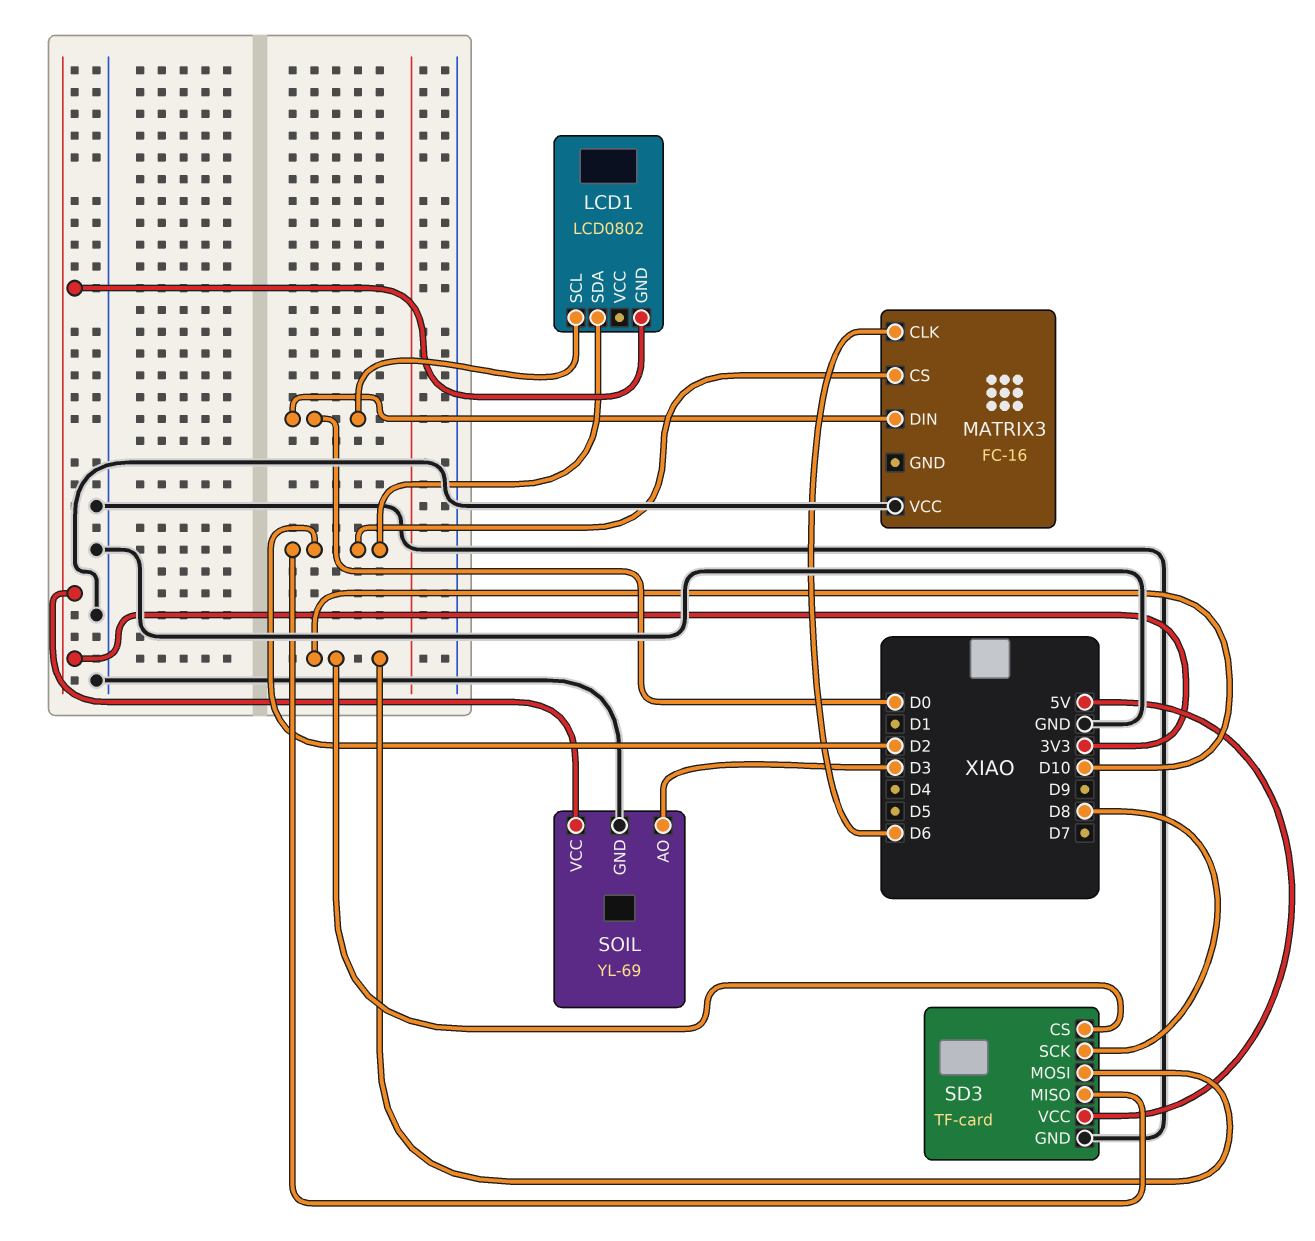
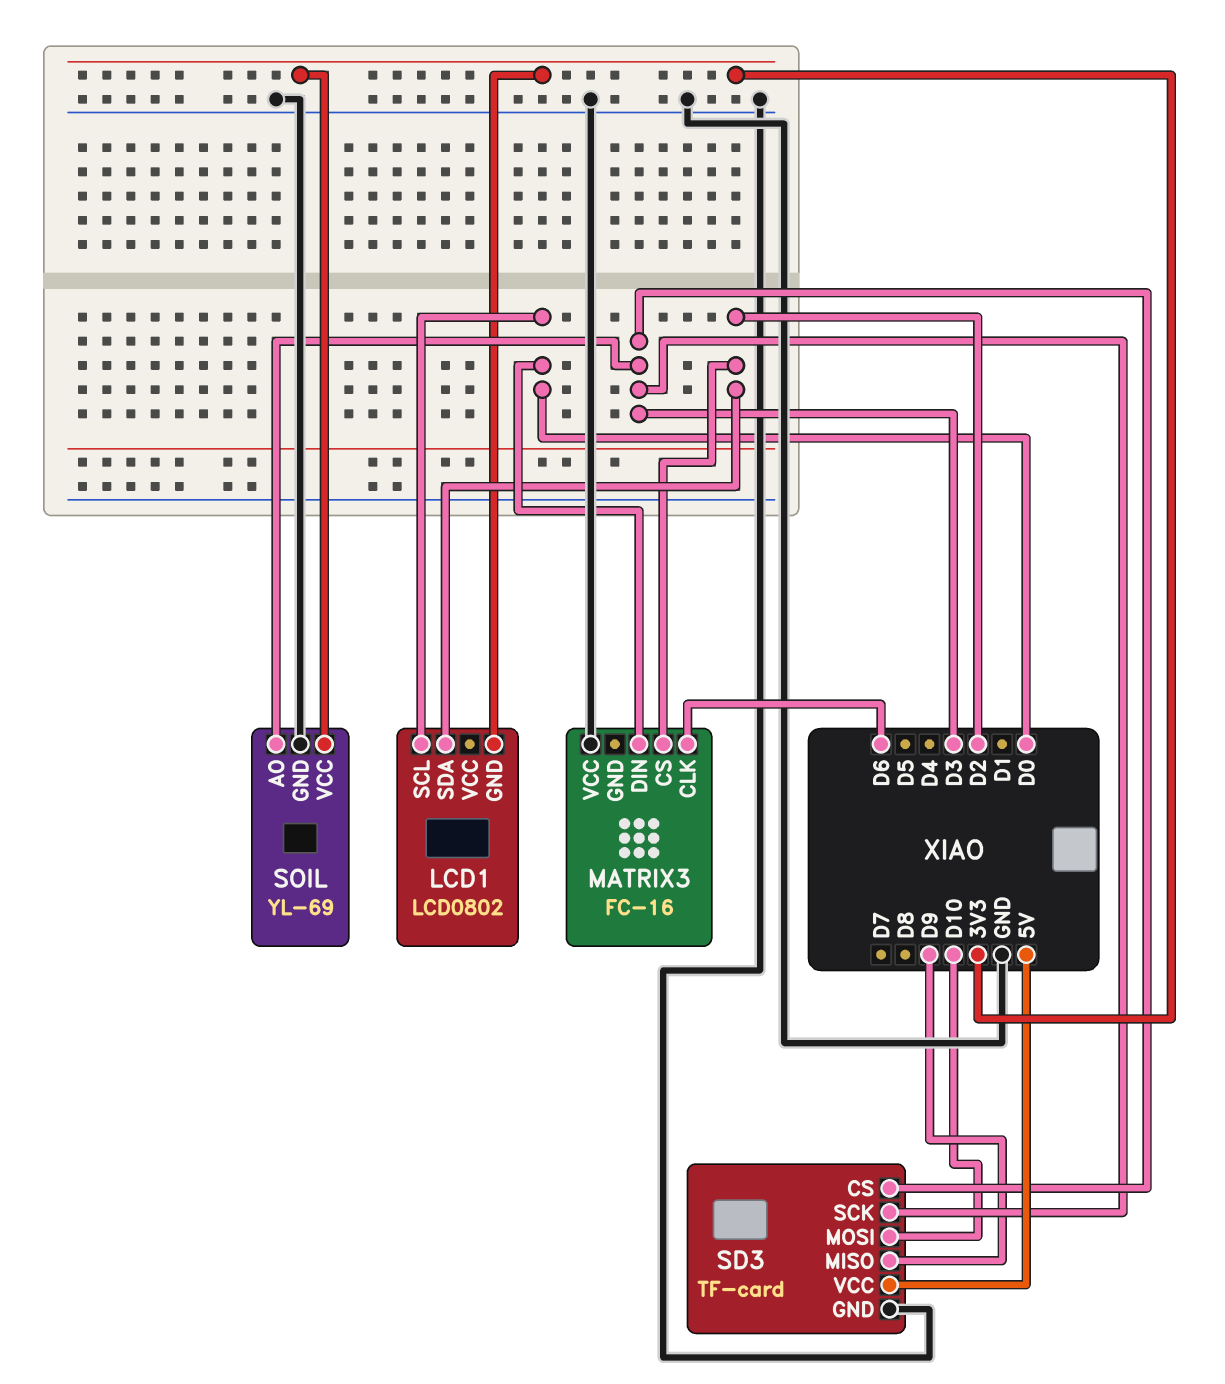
SD3 pin CS: D10 -> D3
SD3 pin MISO: D2 -> D9
SD3 pin SCK: D8 -> D3

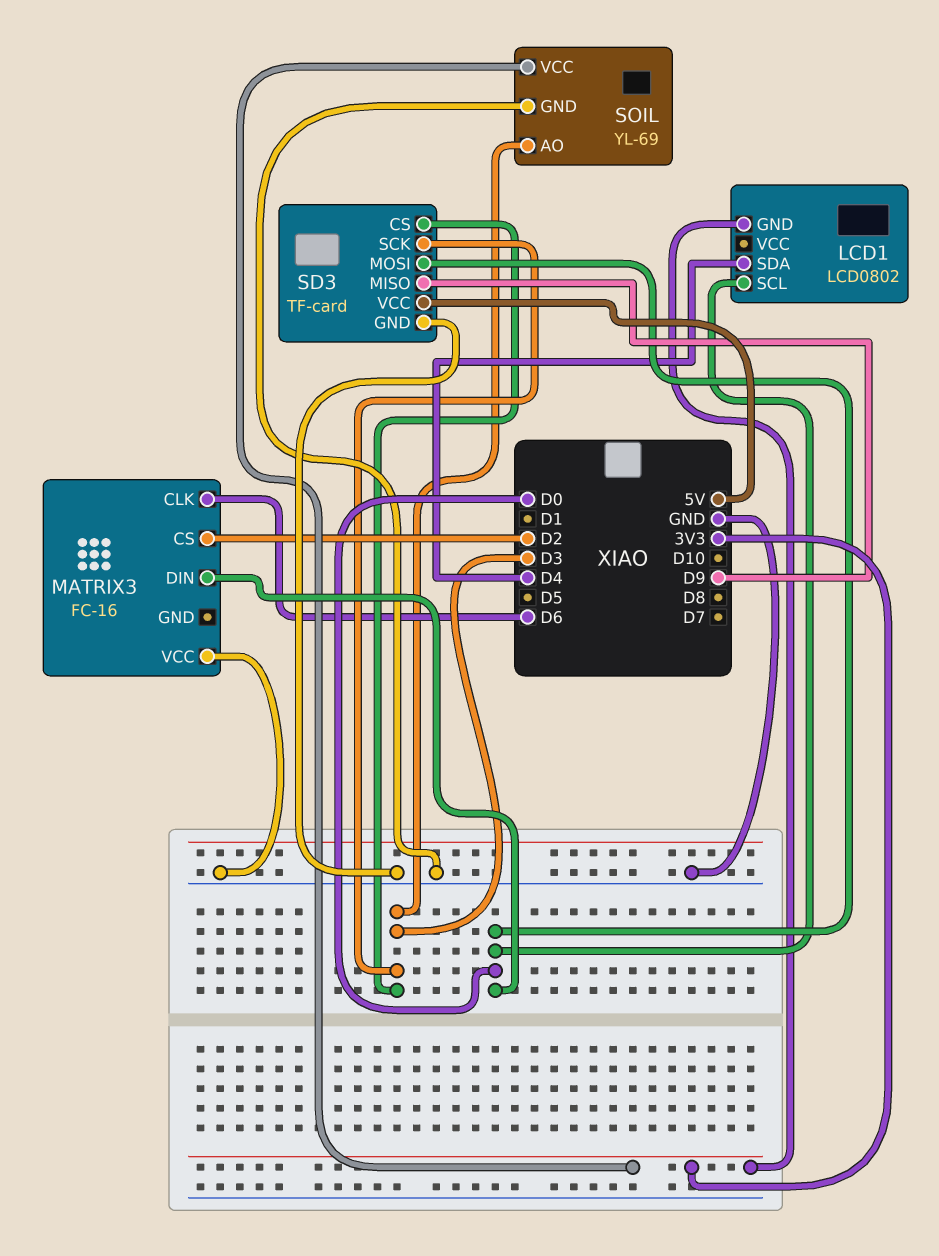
LCD1 pin SDA: D2 -> D4
SD3 pin MOSI: D10 -> D0

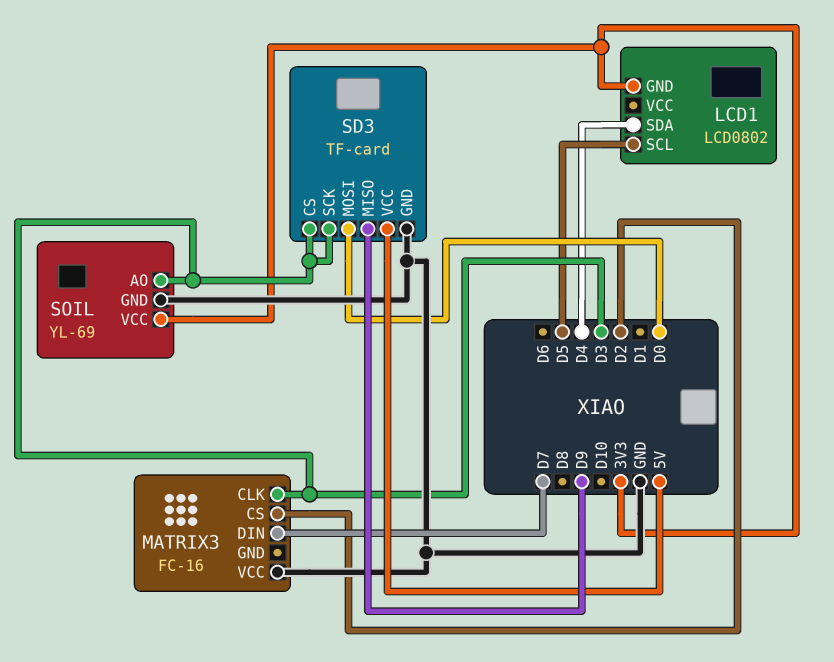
LCD1 pin SCL: D0 -> D5
MATRIX3 pin CLK: D6 -> D3
MATRIX3 pin DIN: D0 -> D7

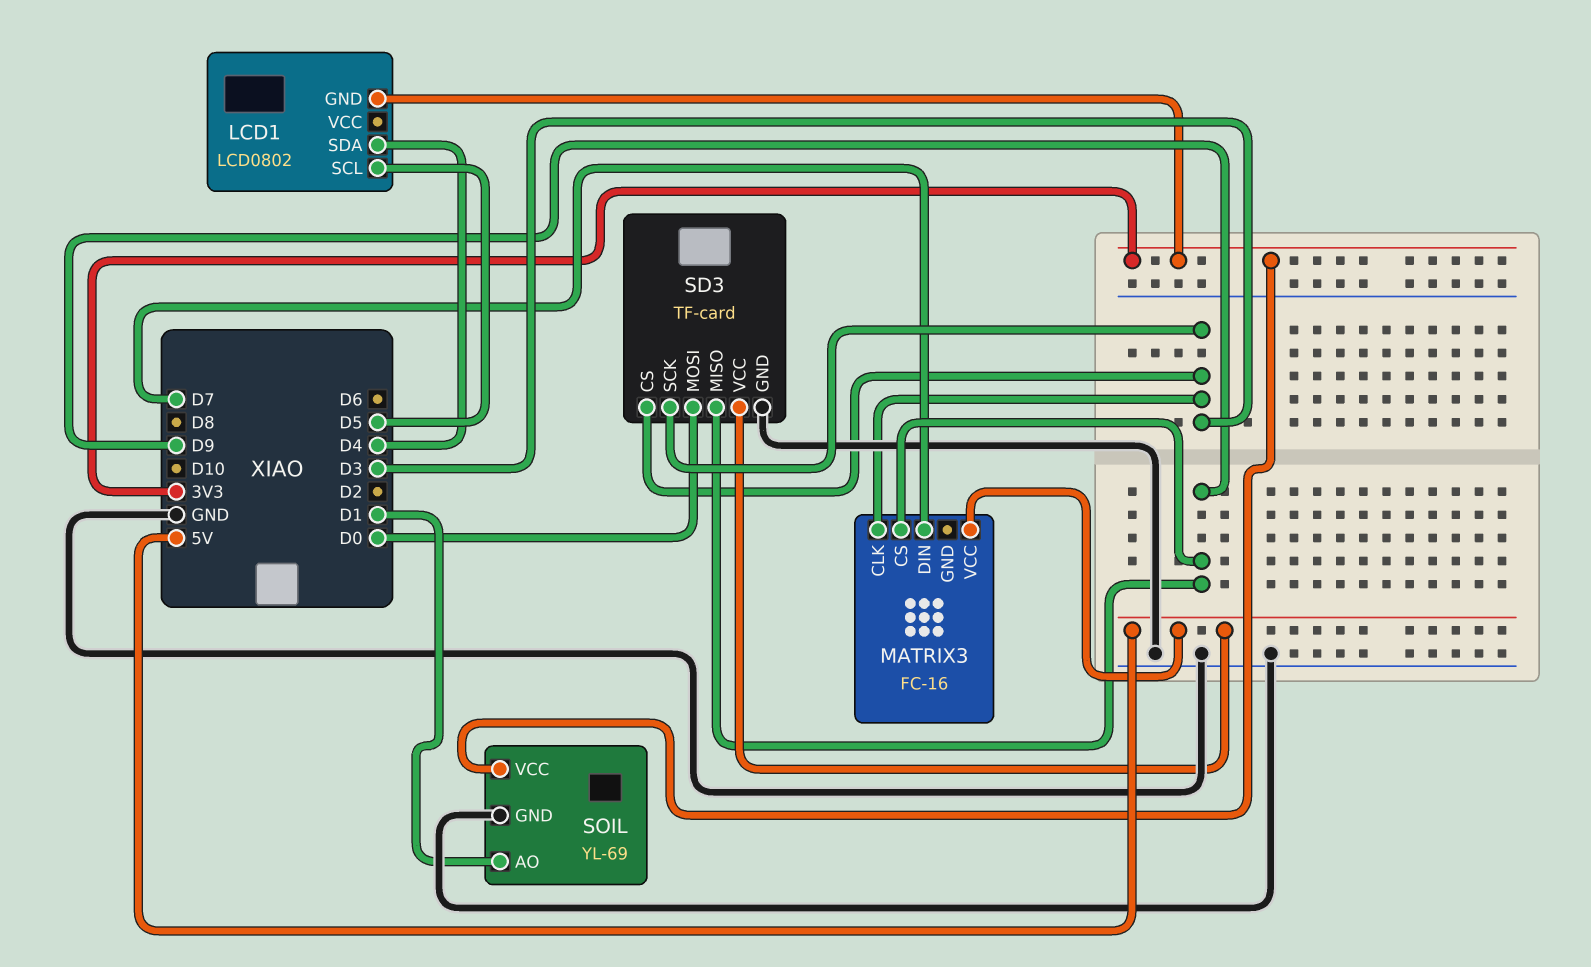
MATRIX3 pin CS: D2 -> D9
MATRIX3 pin VCC: GND -> 5V
SOIL pin AO: D3 -> D1

